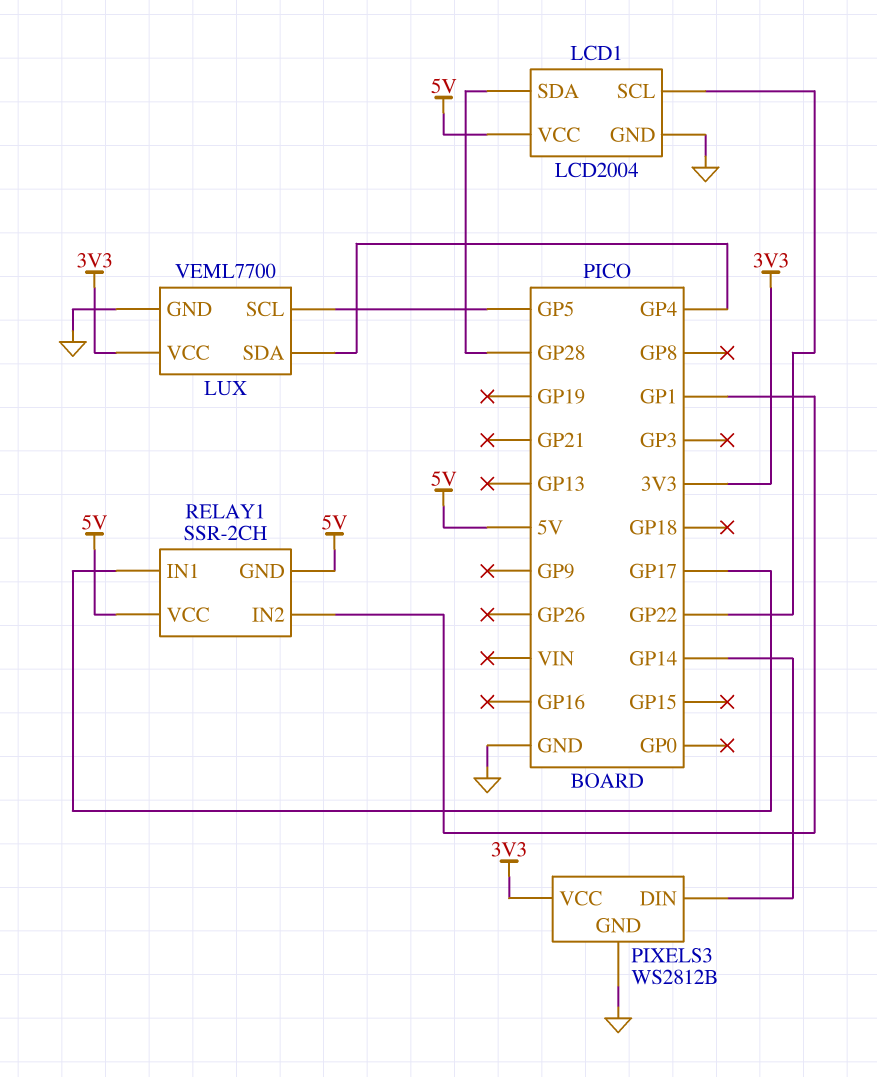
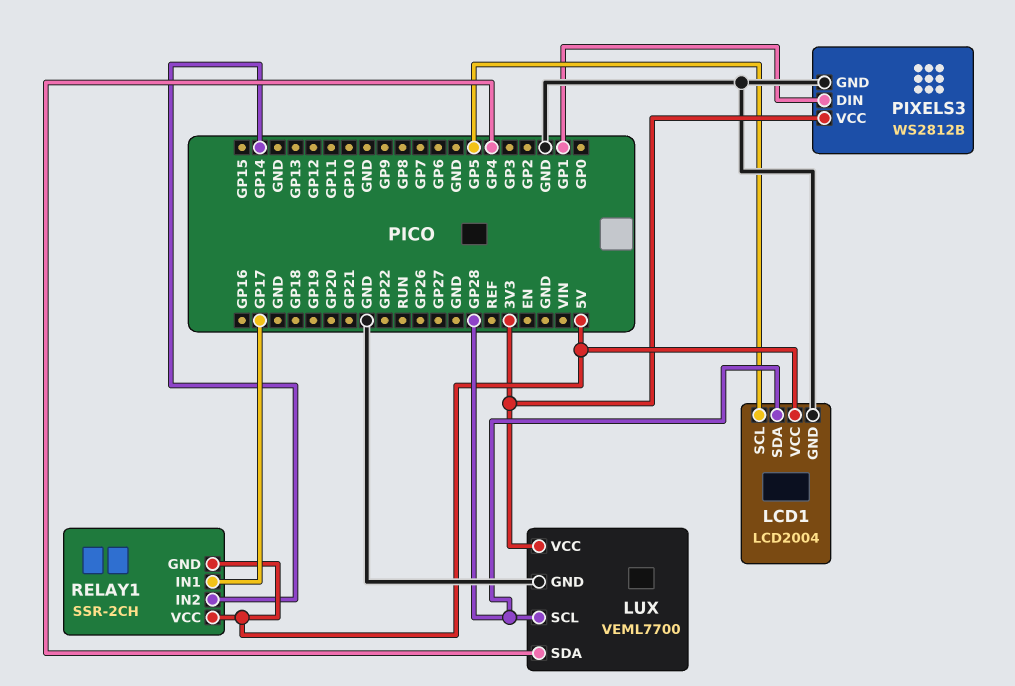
LCD1 pin SCL: GP22 -> GP5
LUX pin SCL: GP5 -> GP28
PIXELS3 pin DIN: GP14 -> GP1
RELAY1 pin IN2: GP1 -> GP14

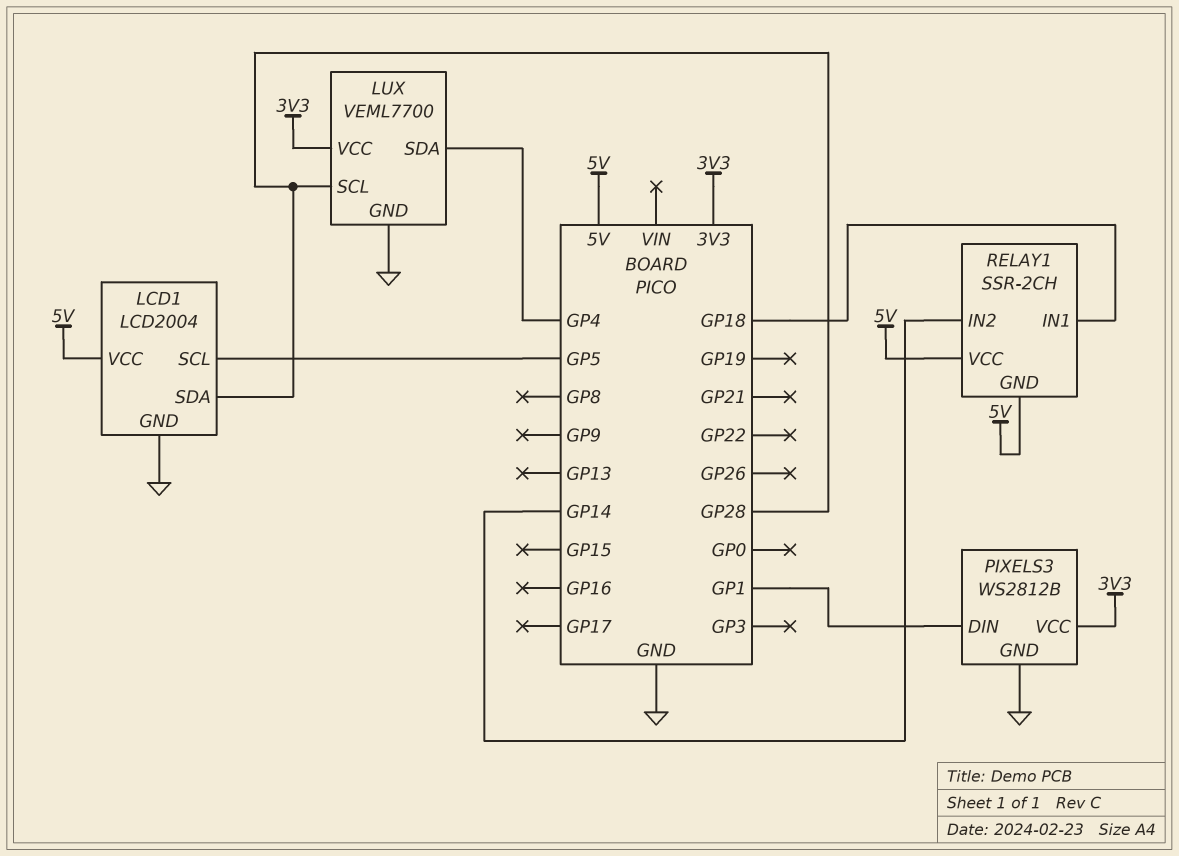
RELAY1 pin IN1: GP17 -> GP18

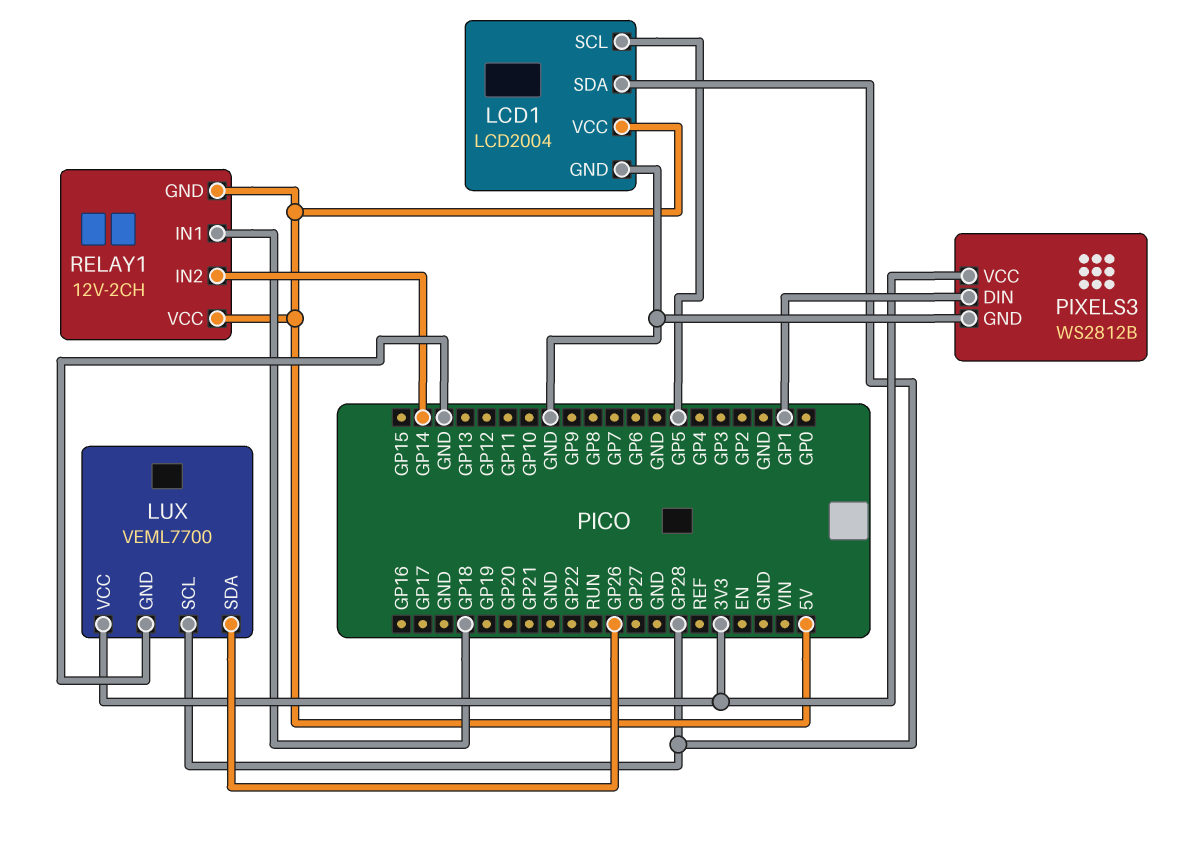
LUX pin SDA: GP4 -> GP26
RELAY1: SSR-2CH -> 12V-2CH

